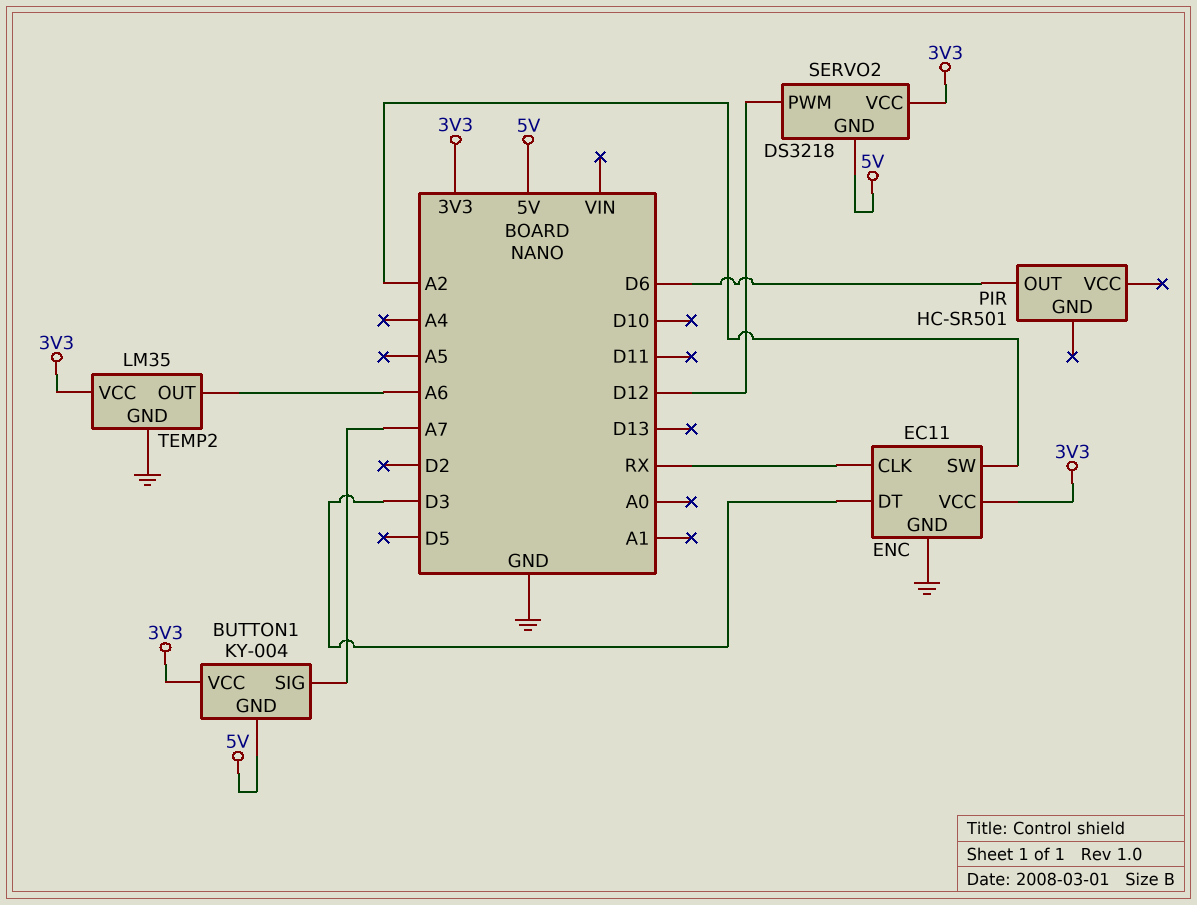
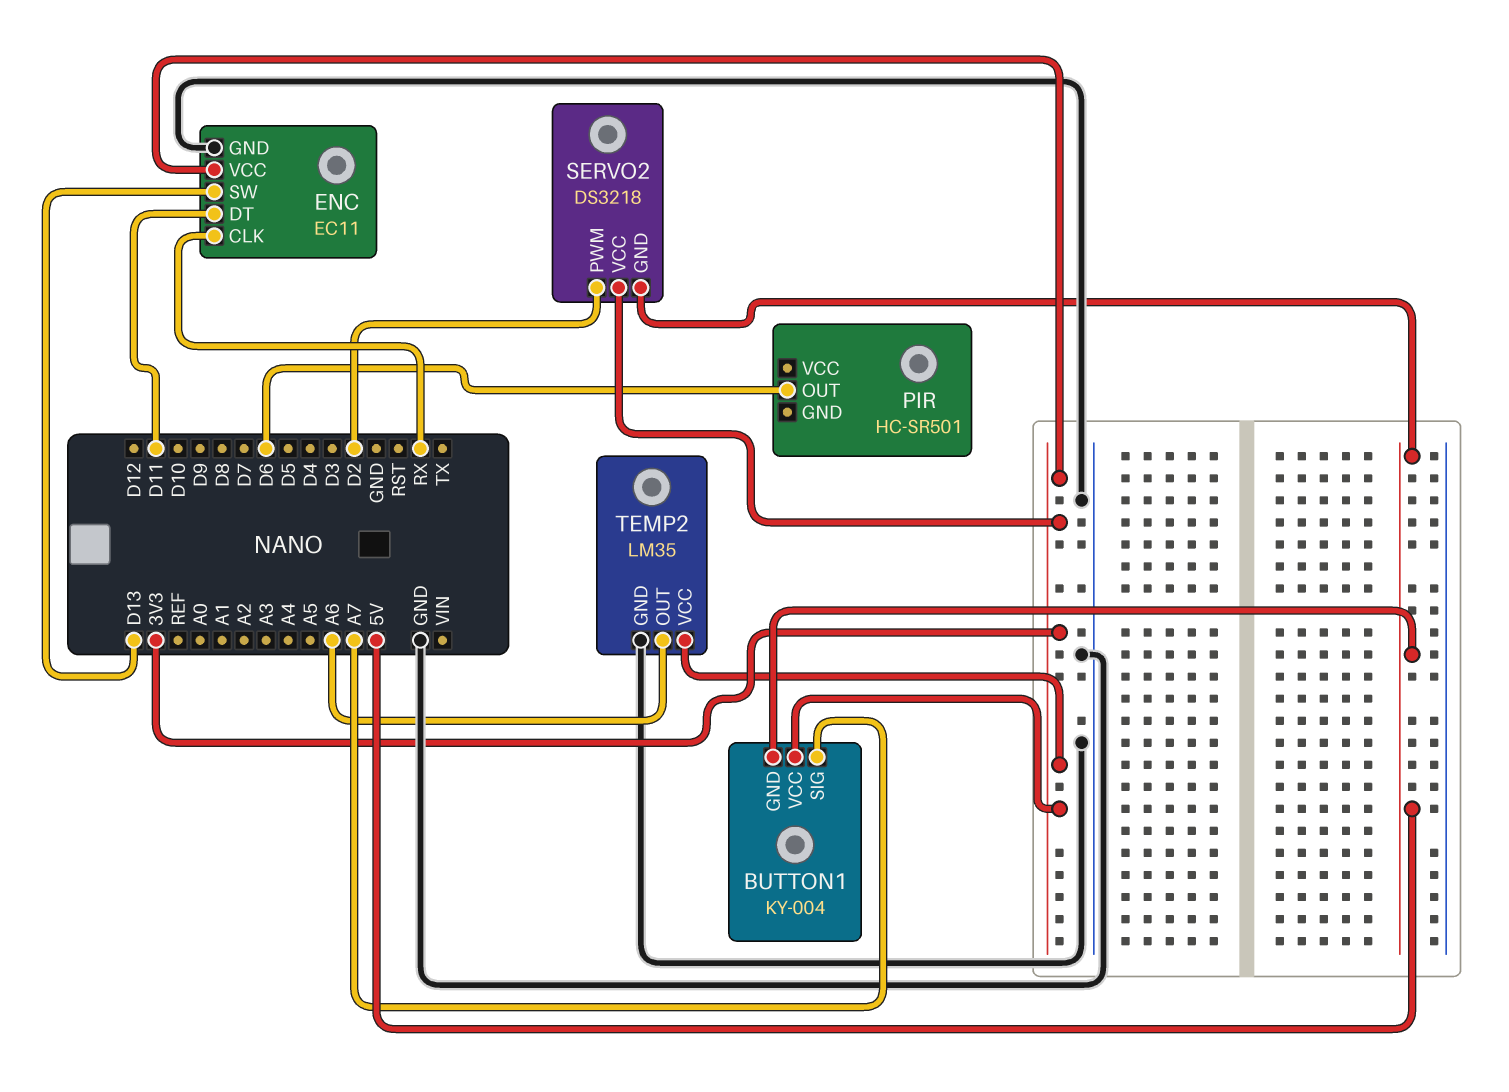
ENC pin DT: D3 -> D11
ENC pin SW: A2 -> D13
SERVO2 pin PWM: D12 -> D2

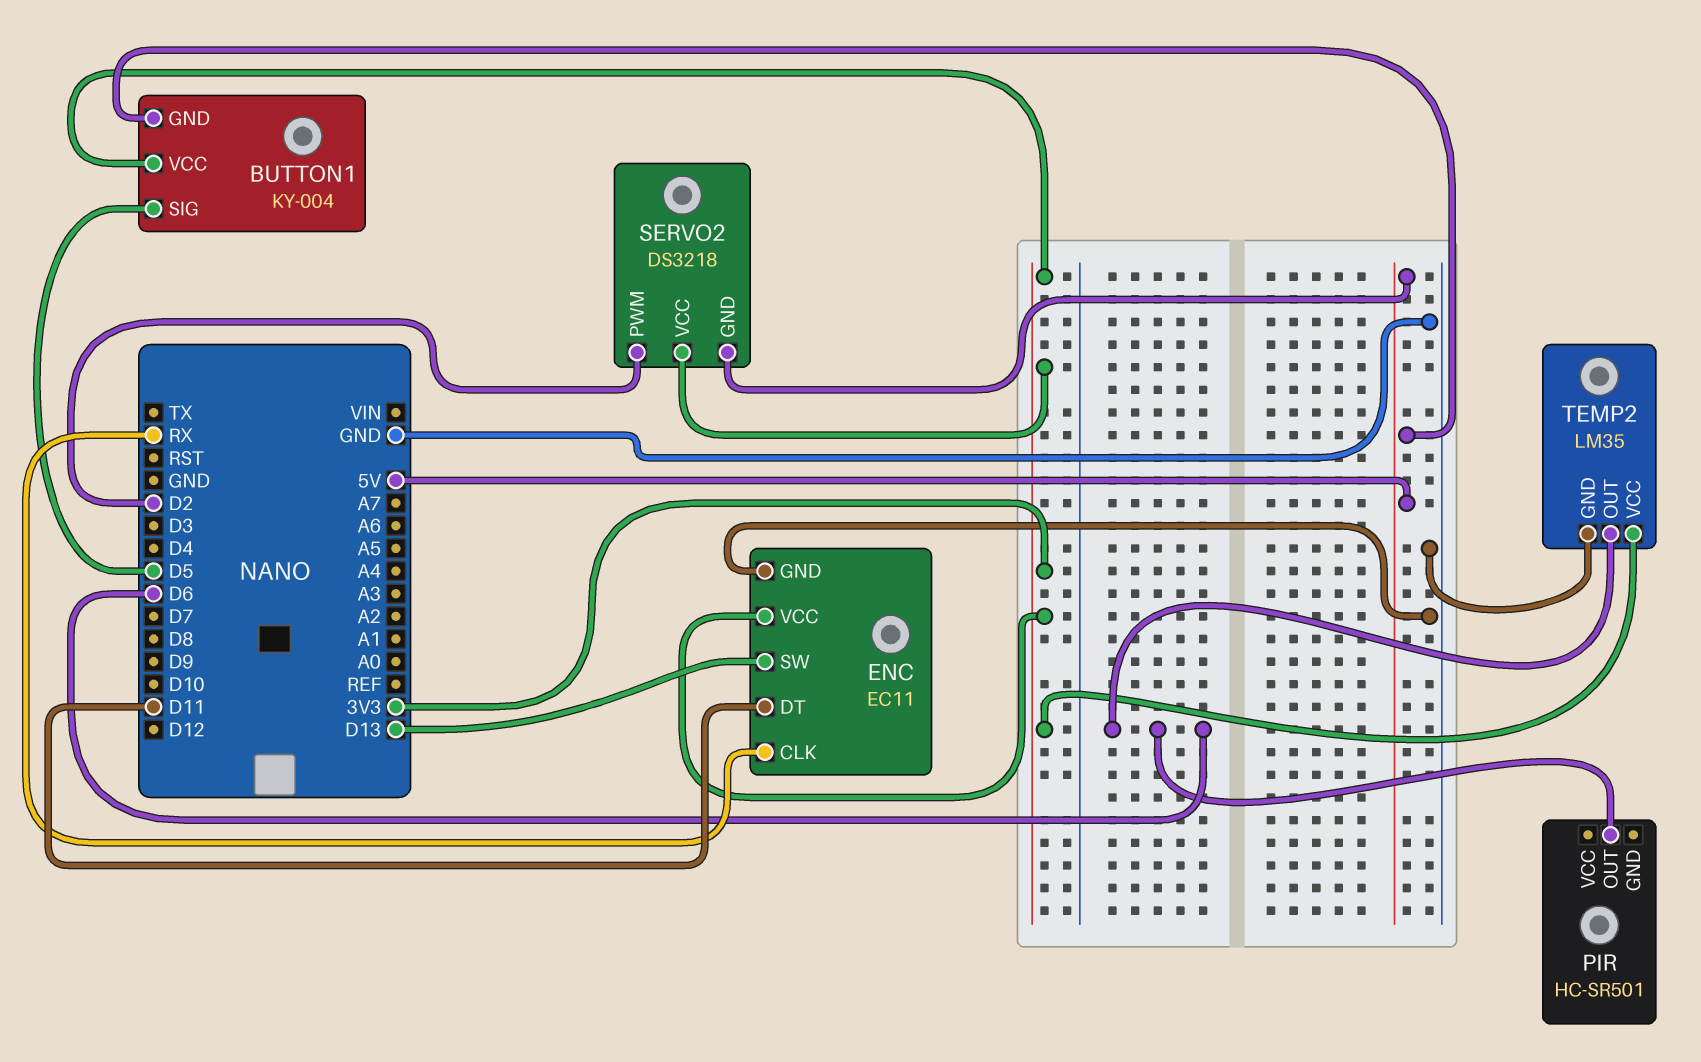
BUTTON1 pin SIG: A7 -> D5
TEMP2 pin OUT: A6 -> D6

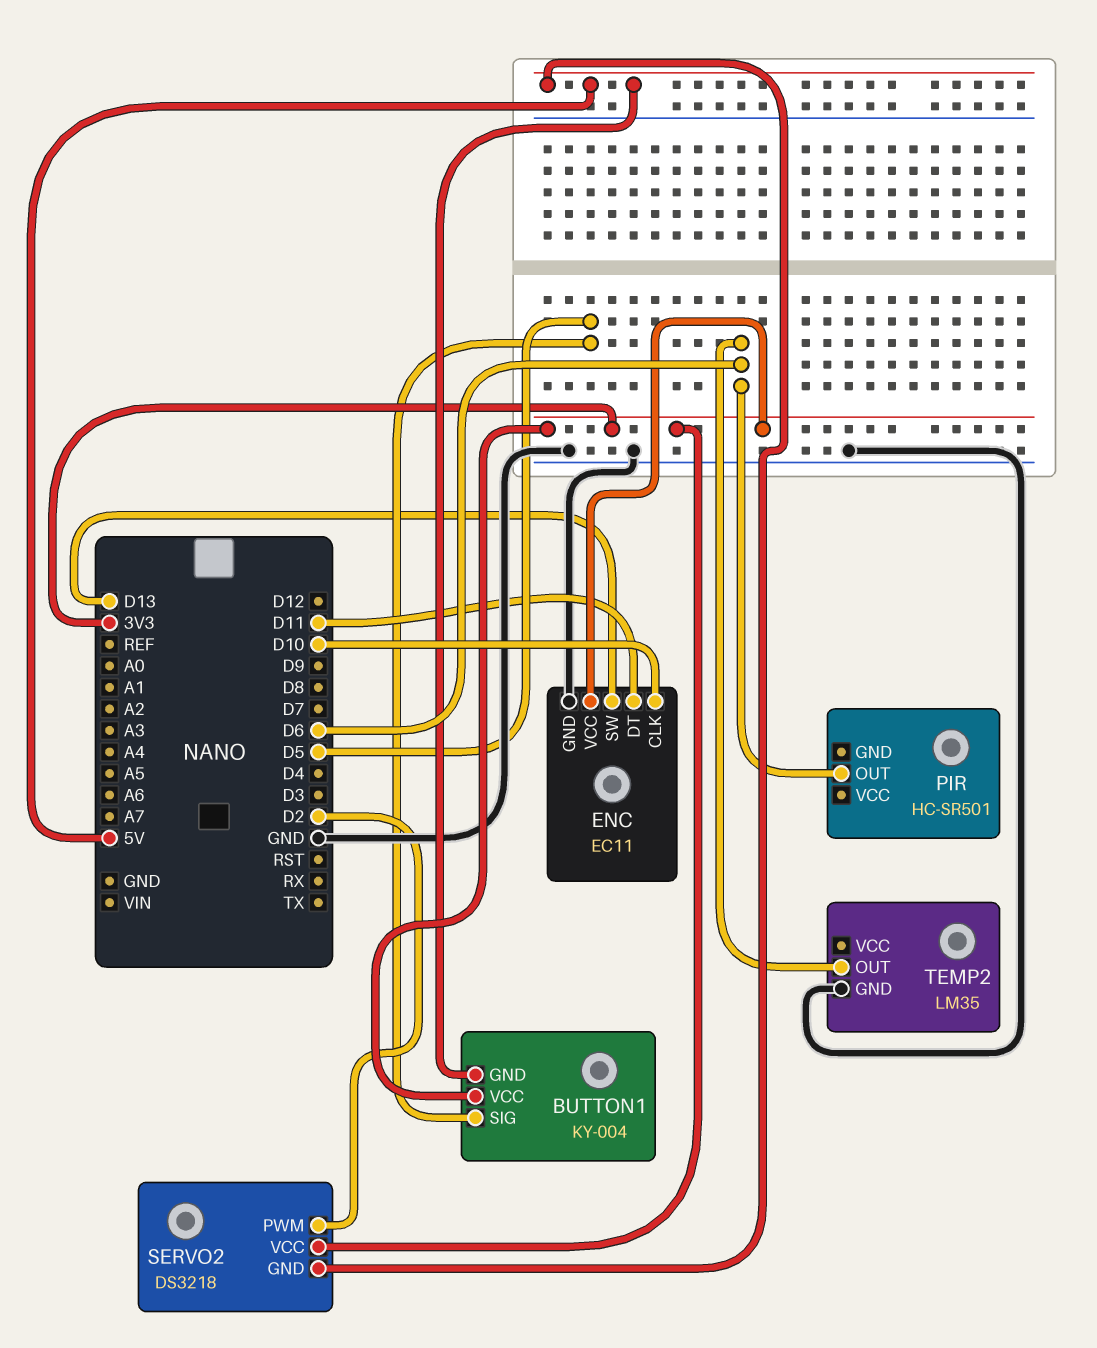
ENC pin CLK: RX -> D10
TEMP2 pin VCC: 3V3 -> none

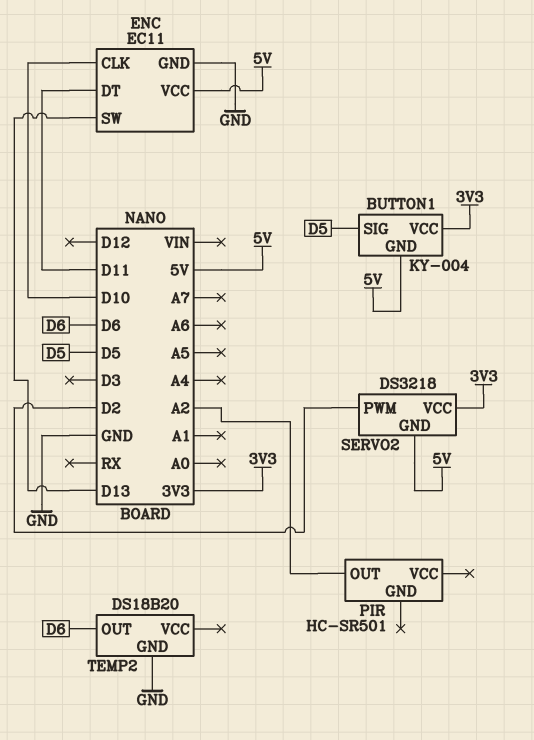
ENC pin VCC: 3V3 -> 5V
PIR pin OUT: D6 -> A2
TEMP2: LM35 -> DS18B20

